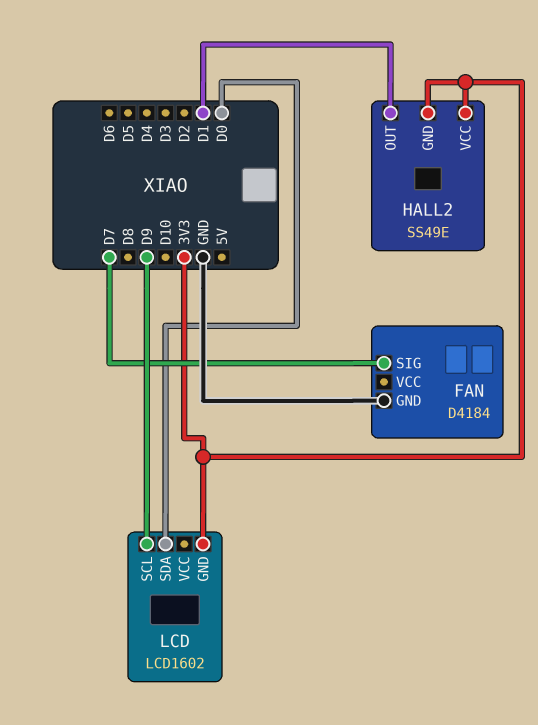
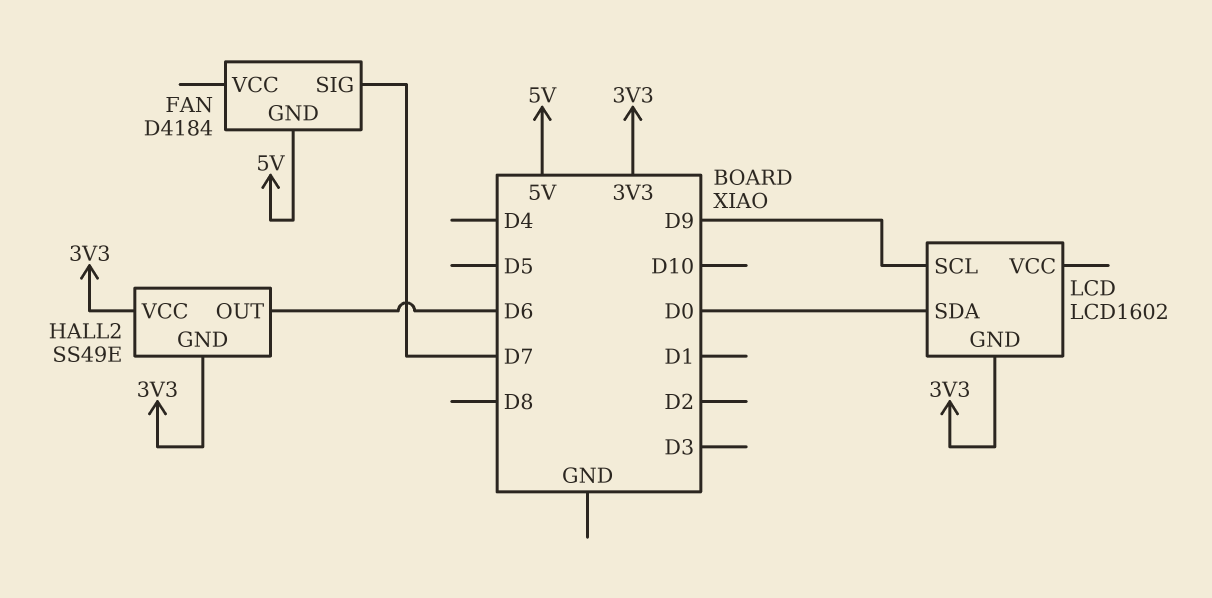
FAN pin GND: GND -> 5V
HALL2 pin OUT: D1 -> D6

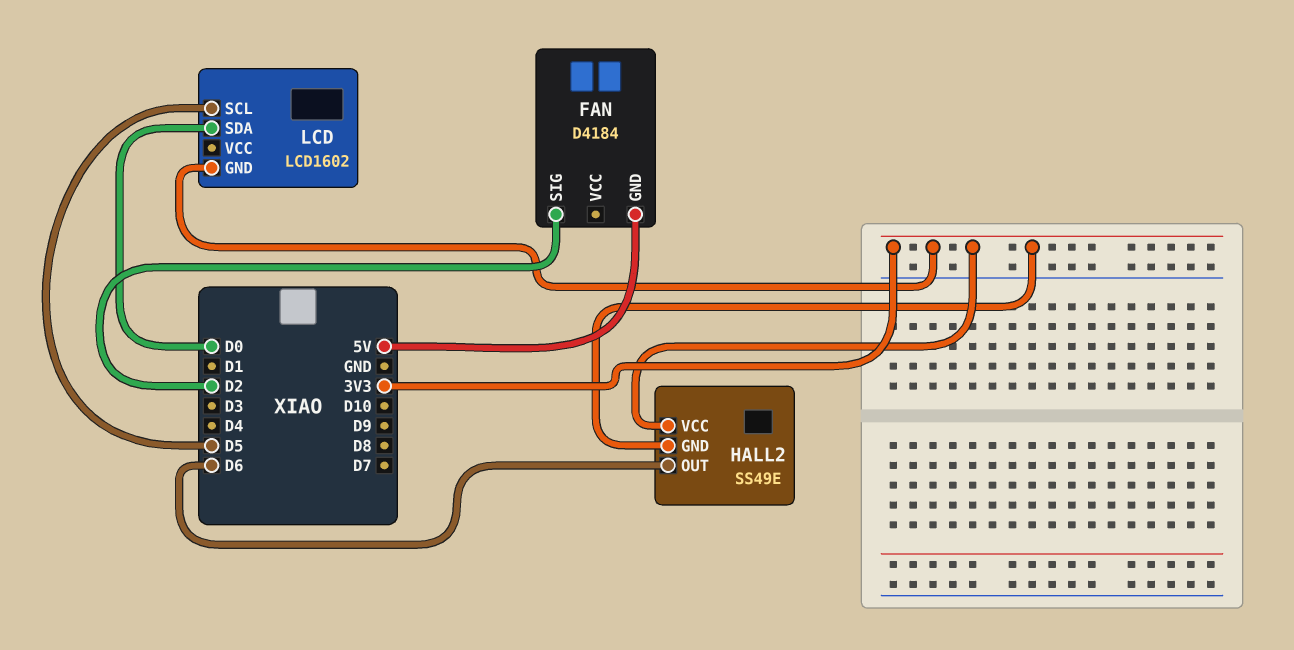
FAN pin SIG: D7 -> D2
LCD pin SCL: D9 -> D5

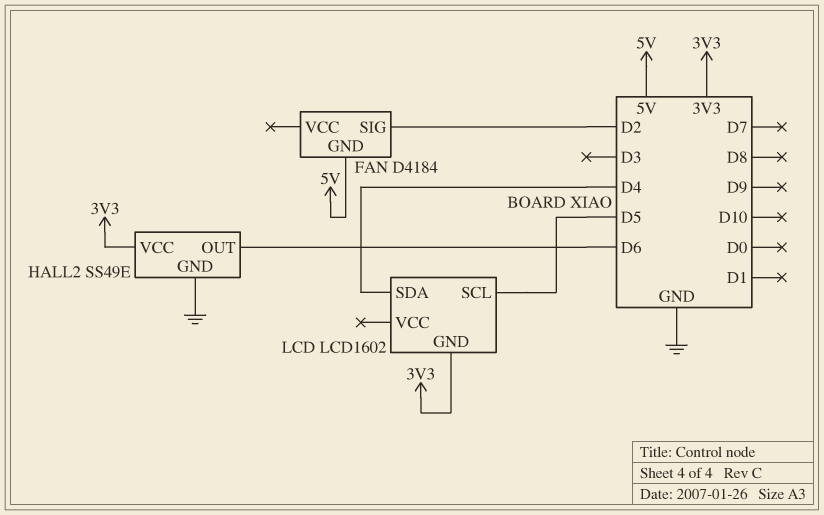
HALL2 pin GND: 3V3 -> GND
LCD pin SDA: D0 -> D4

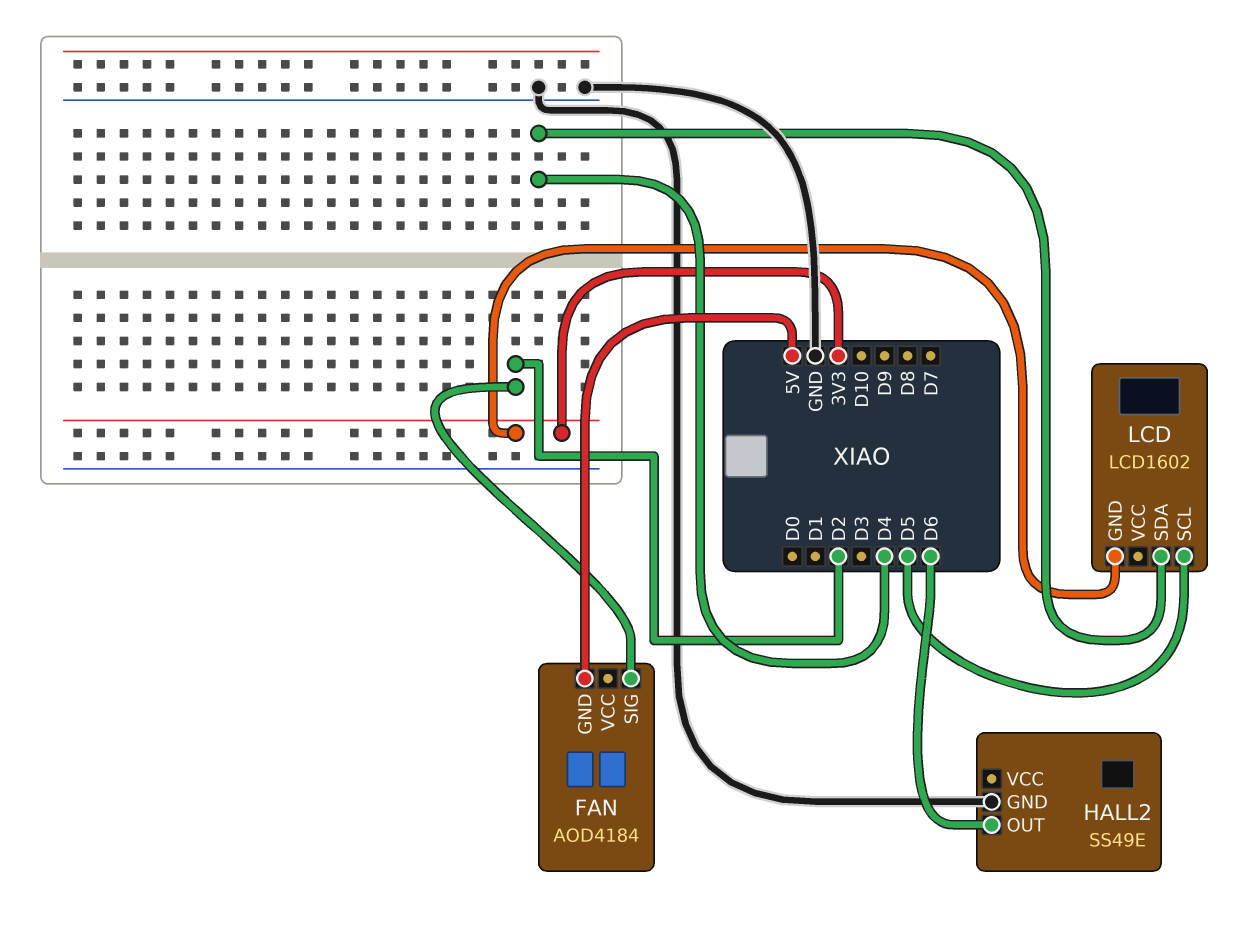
FAN: D4184 -> AOD4184
HALL2 pin VCC: 3V3 -> none

